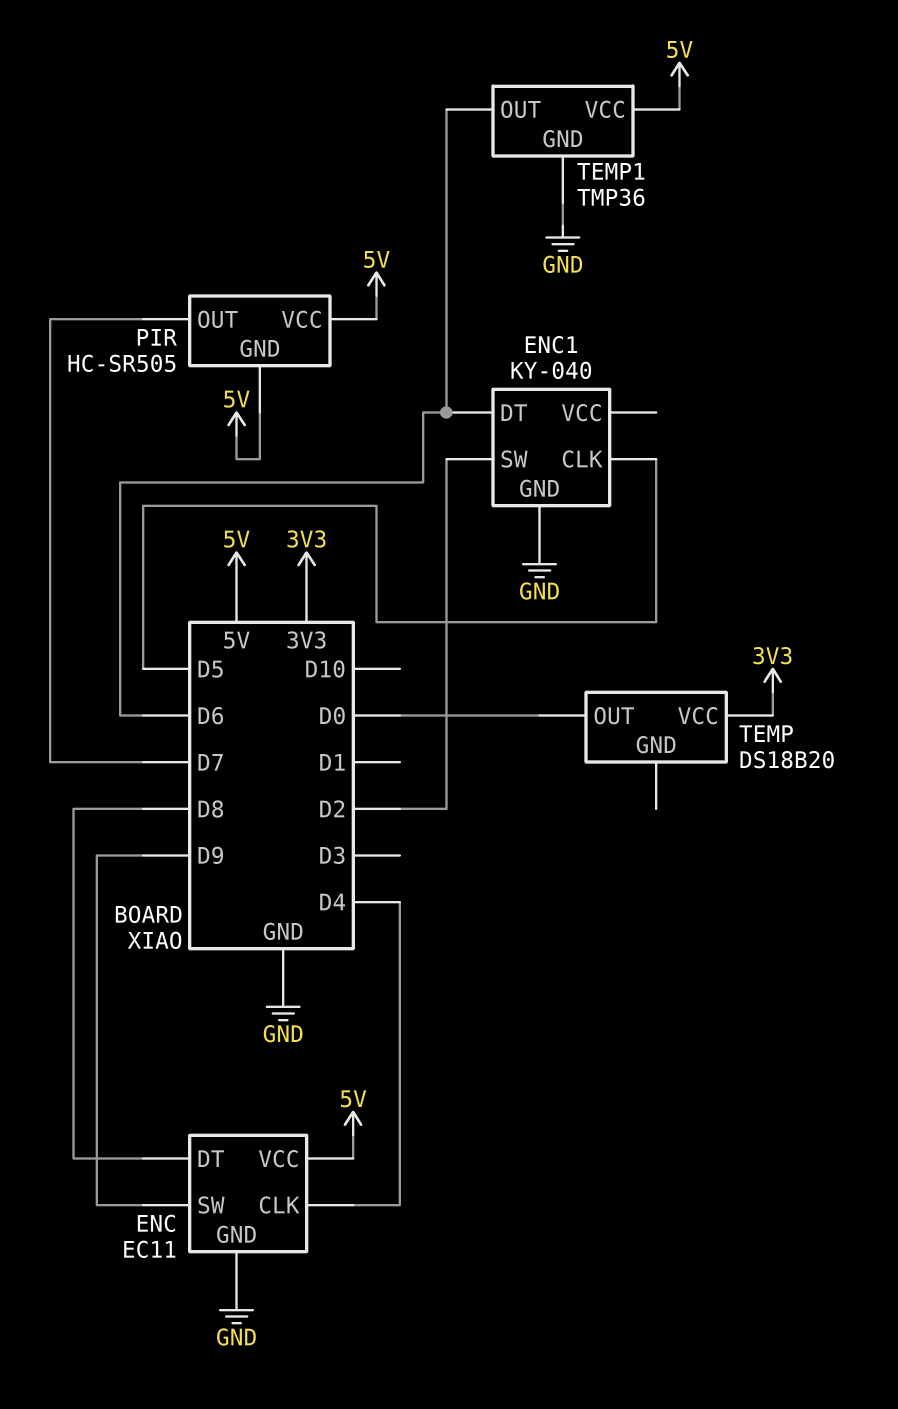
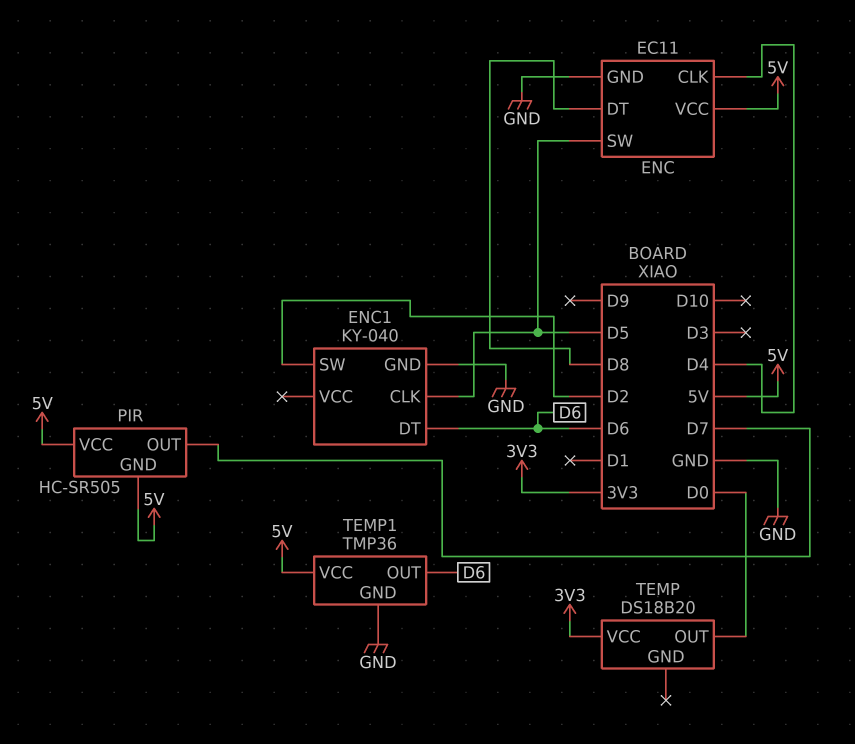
ENC pin SW: D9 -> D5

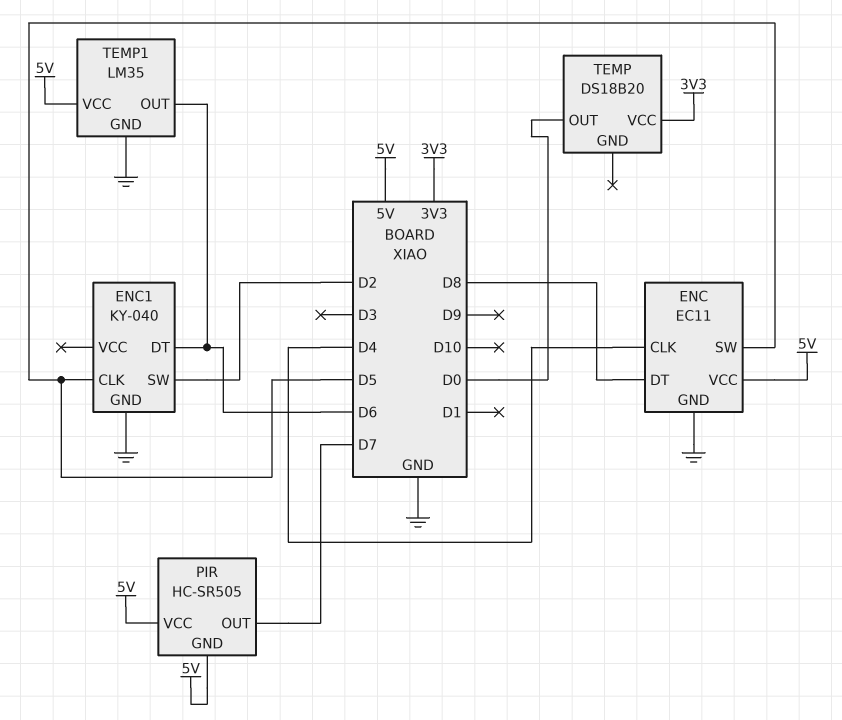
TEMP1: TMP36 -> LM35

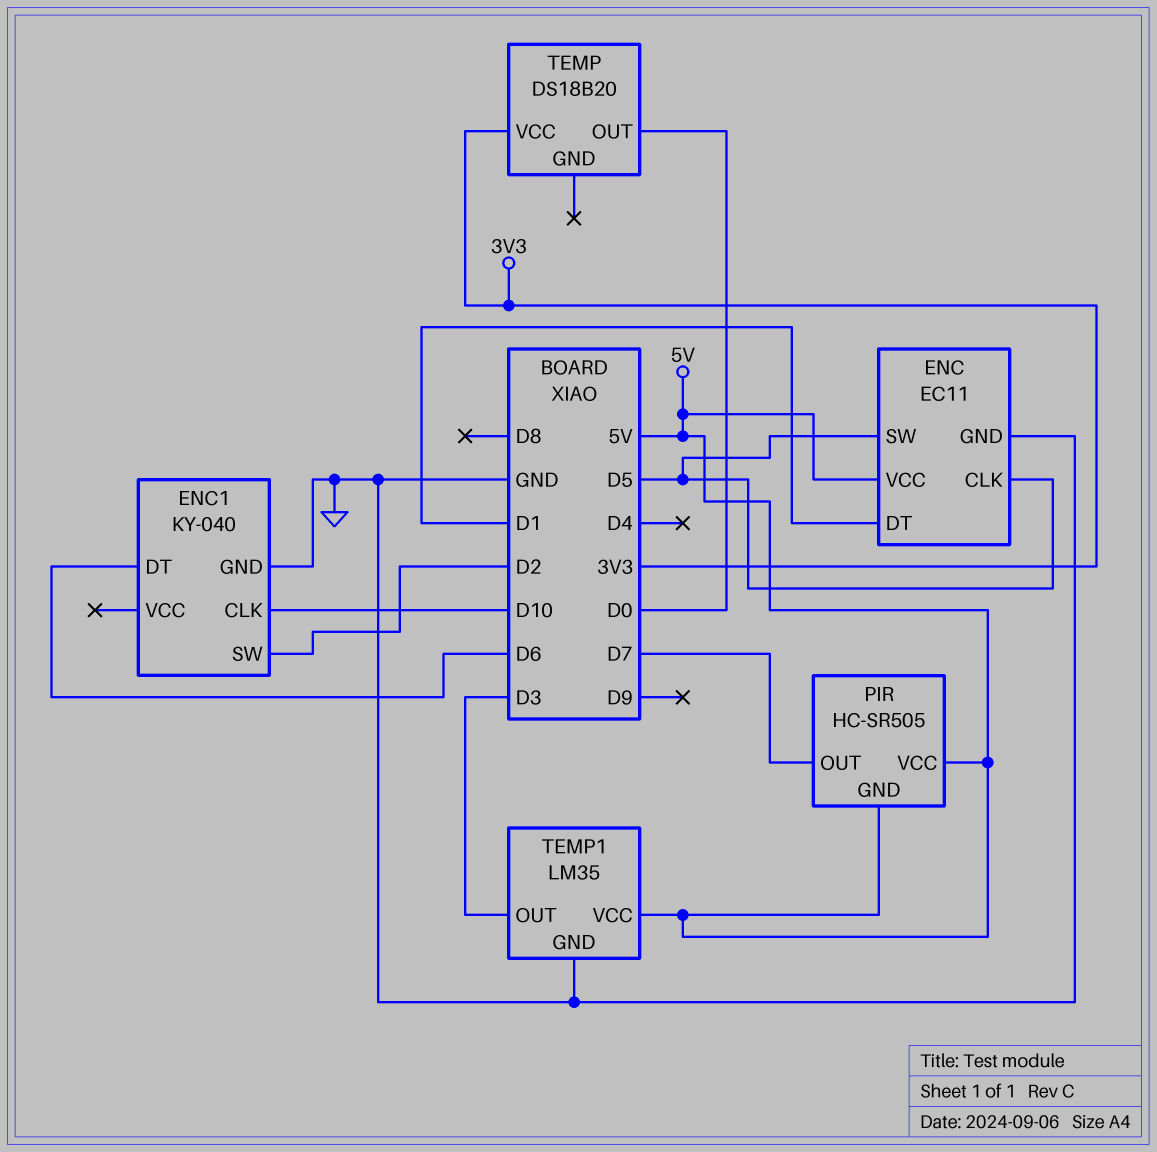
ENC pin CLK: D4 -> D5
ENC pin DT: D8 -> D1
ENC1 pin CLK: D5 -> D10
TEMP1 pin OUT: D6 -> D3

